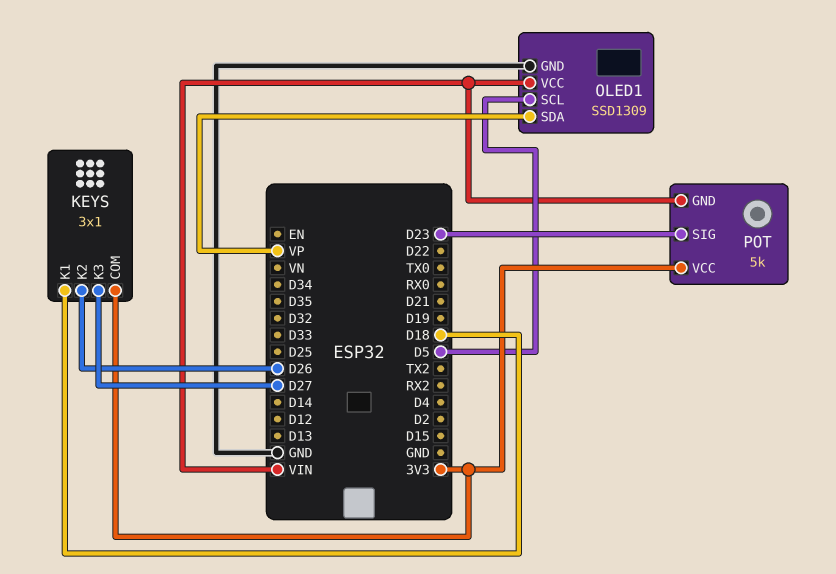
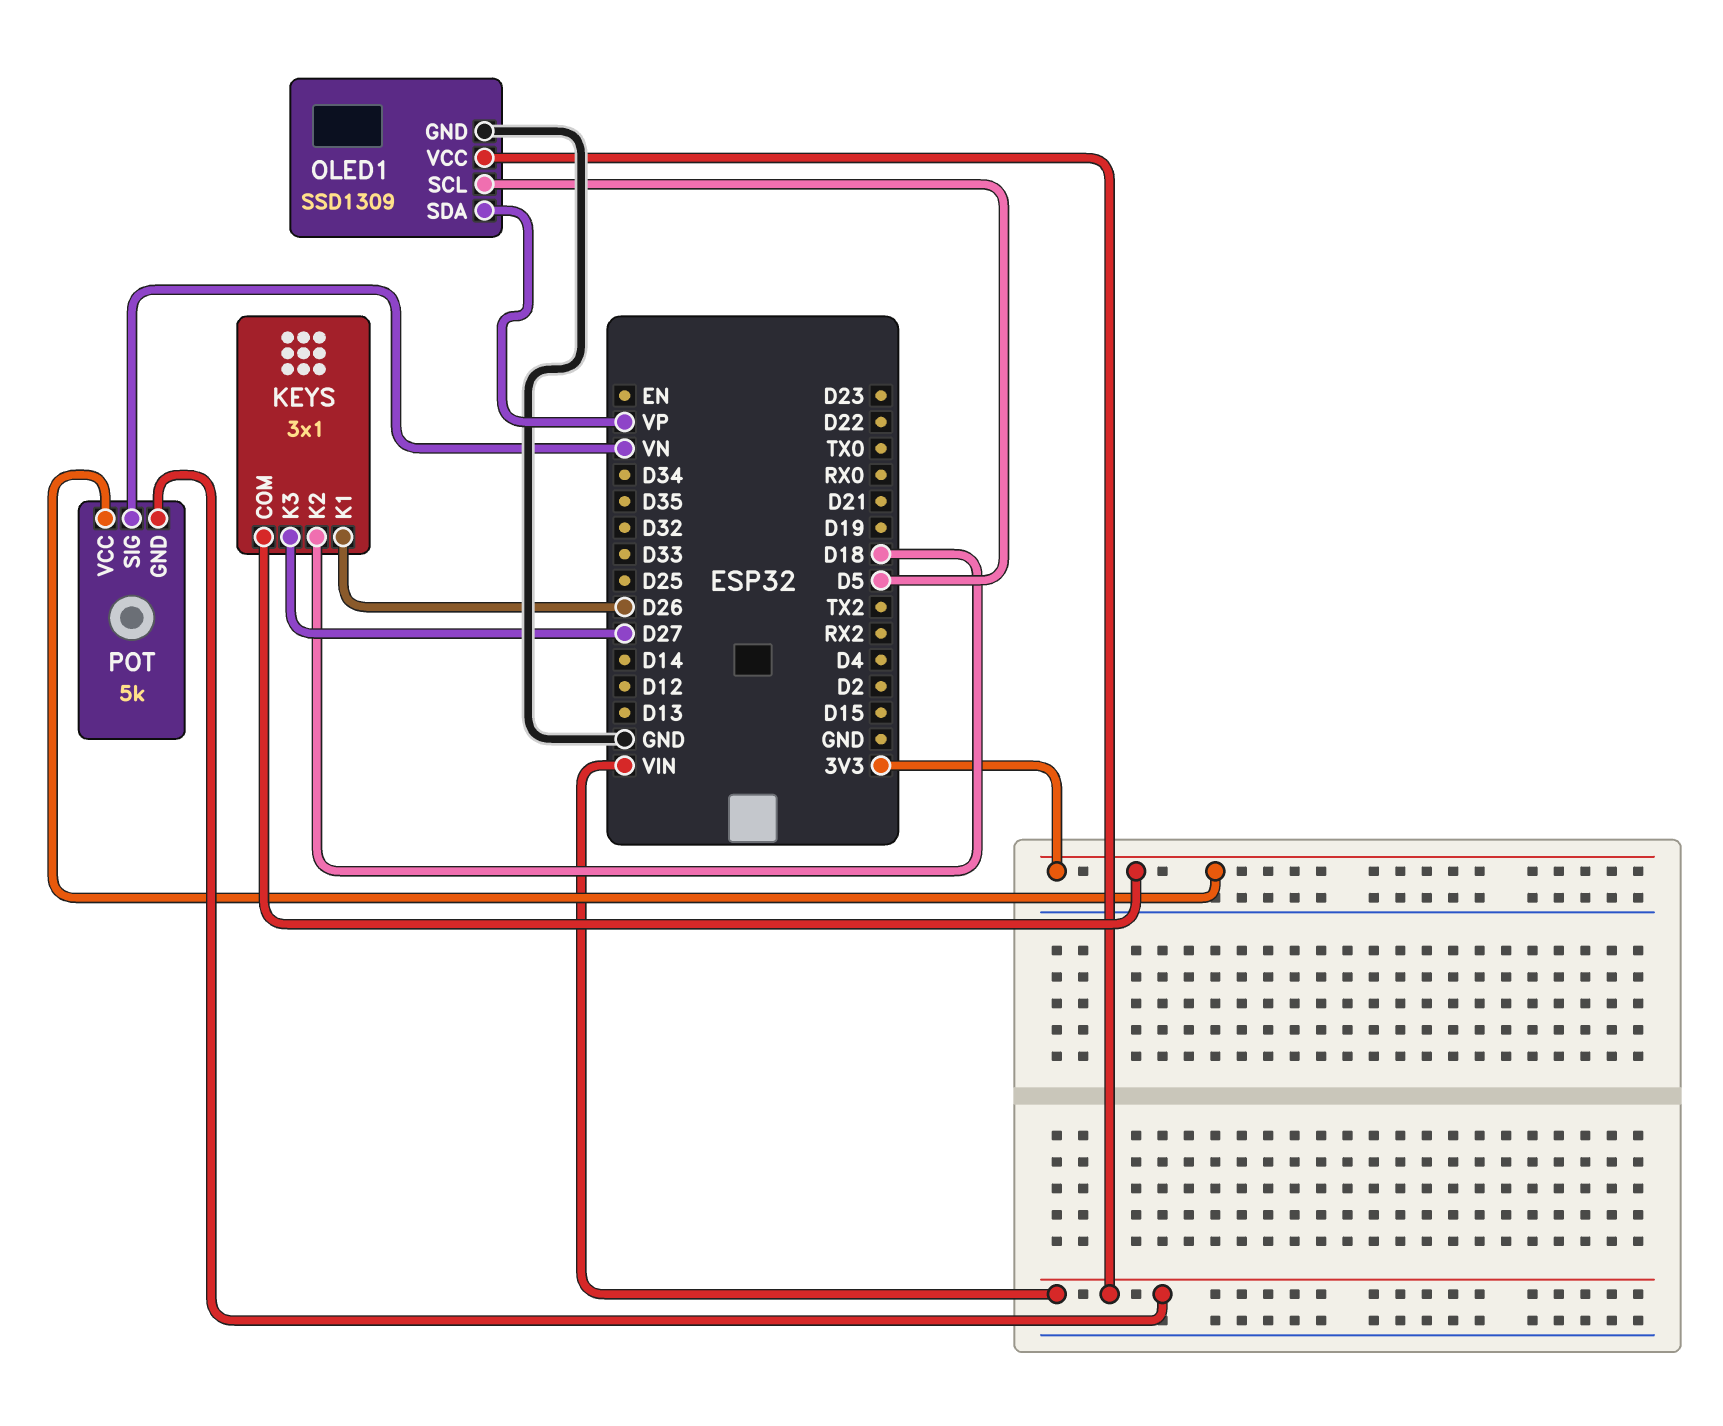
KEYS pin K1: D18 -> D26
KEYS pin K2: D26 -> D18
POT pin SIG: D23 -> VN

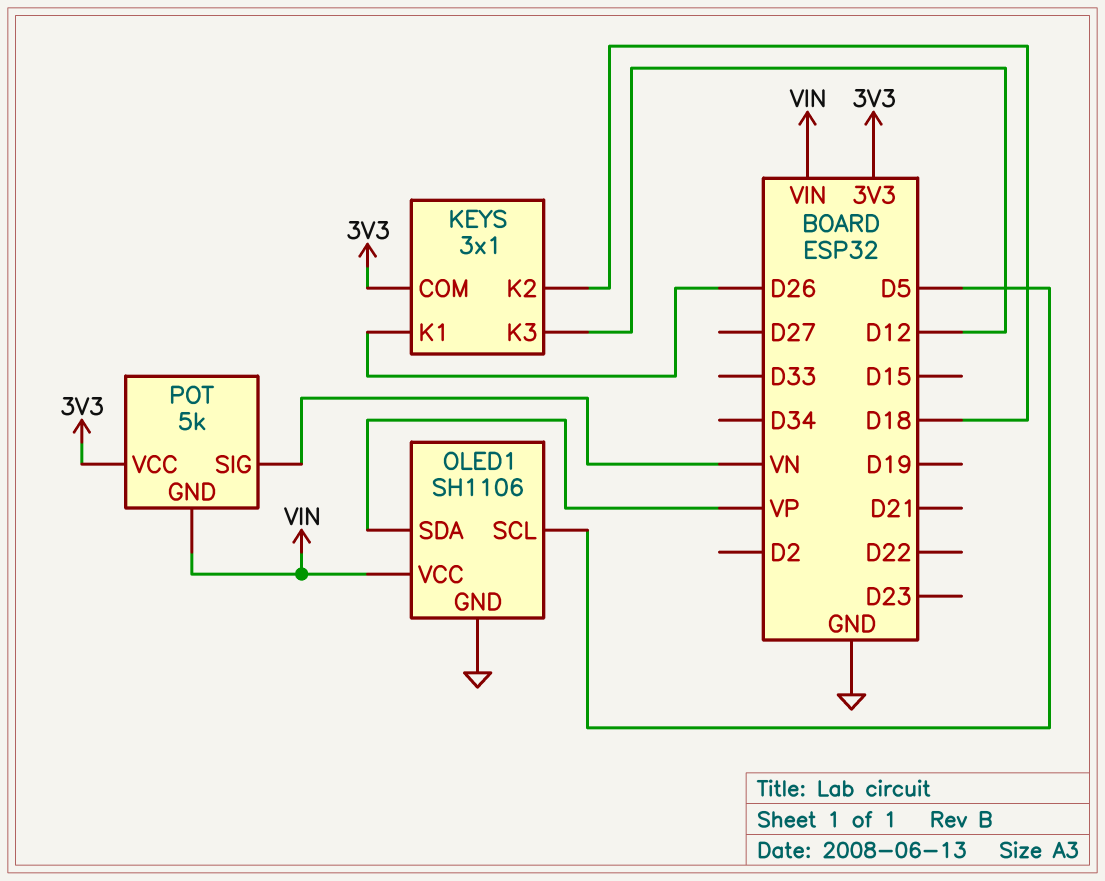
KEYS pin K3: D27 -> D12
OLED1: SSD1309 -> SH1106

